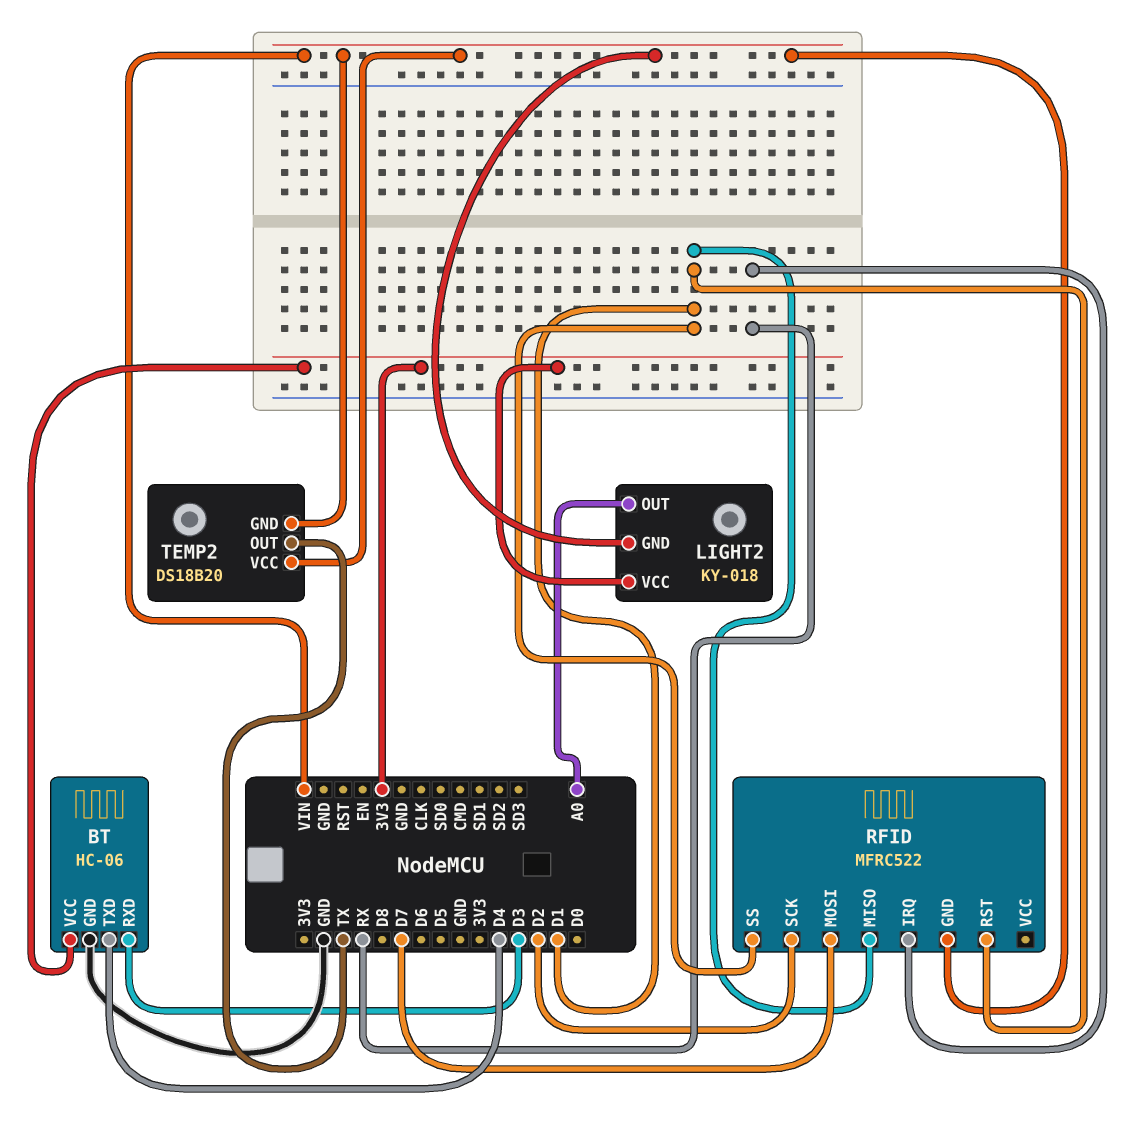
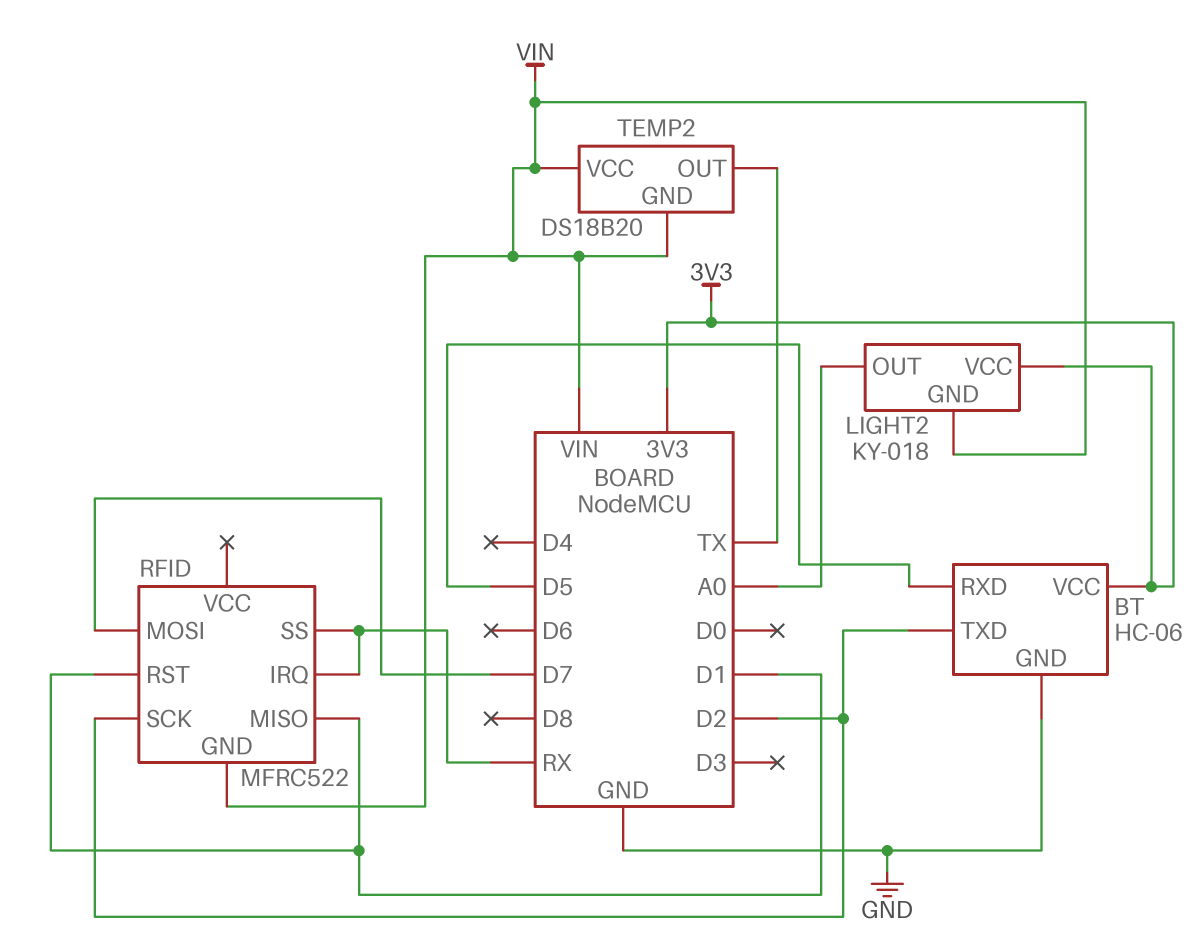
BT pin RXD: D3 -> D5
BT pin TXD: D4 -> D2
RFID pin SS: D1 -> RX

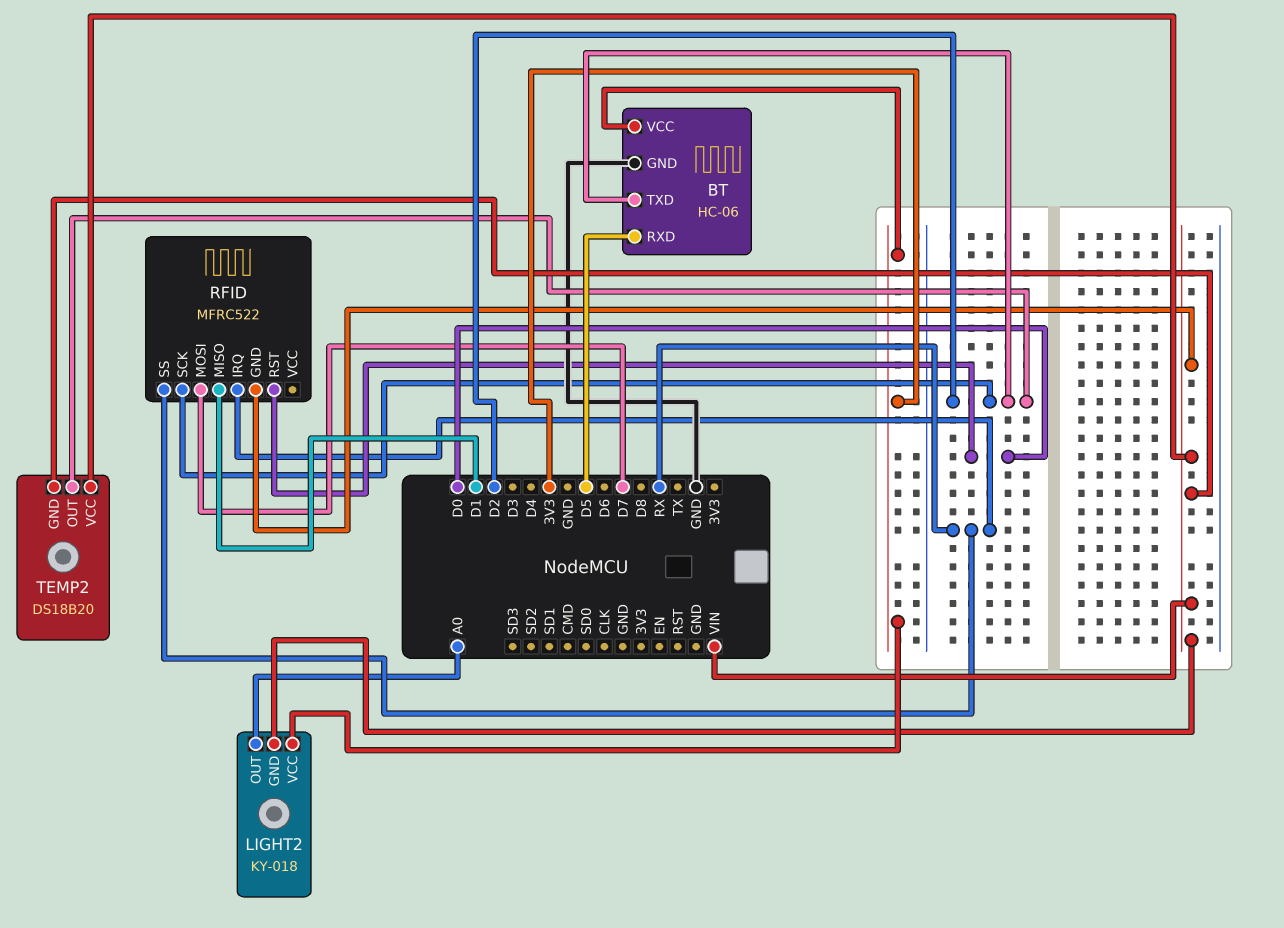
RFID pin RST: D1 -> D0
TEMP2 pin OUT: TX -> D2

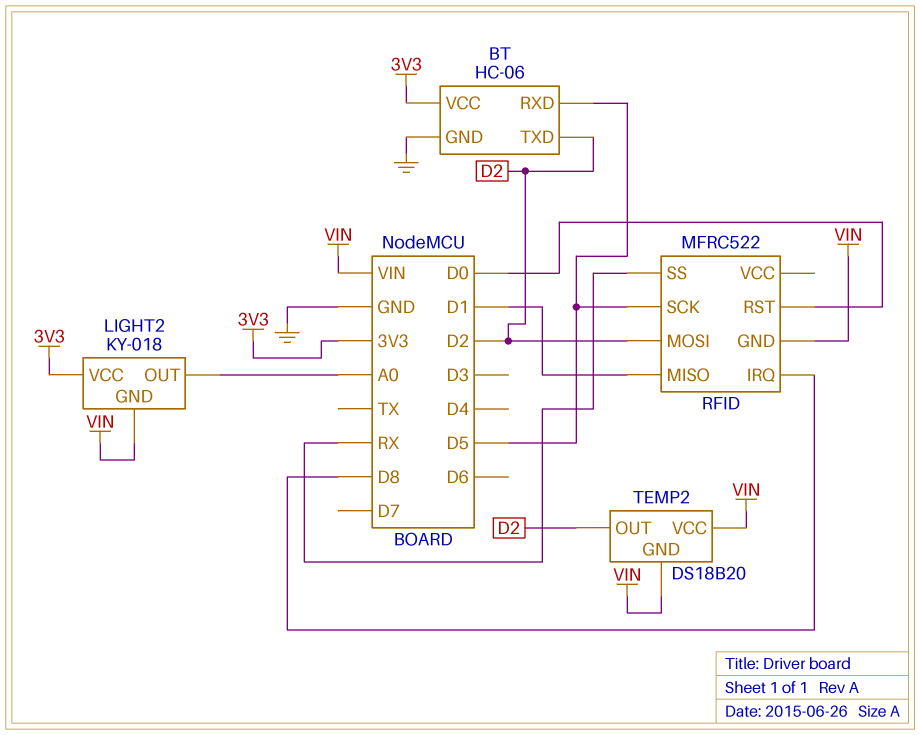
RFID pin IRQ: RX -> D8
RFID pin MOSI: D7 -> D2
RFID pin SCK: D2 -> D5

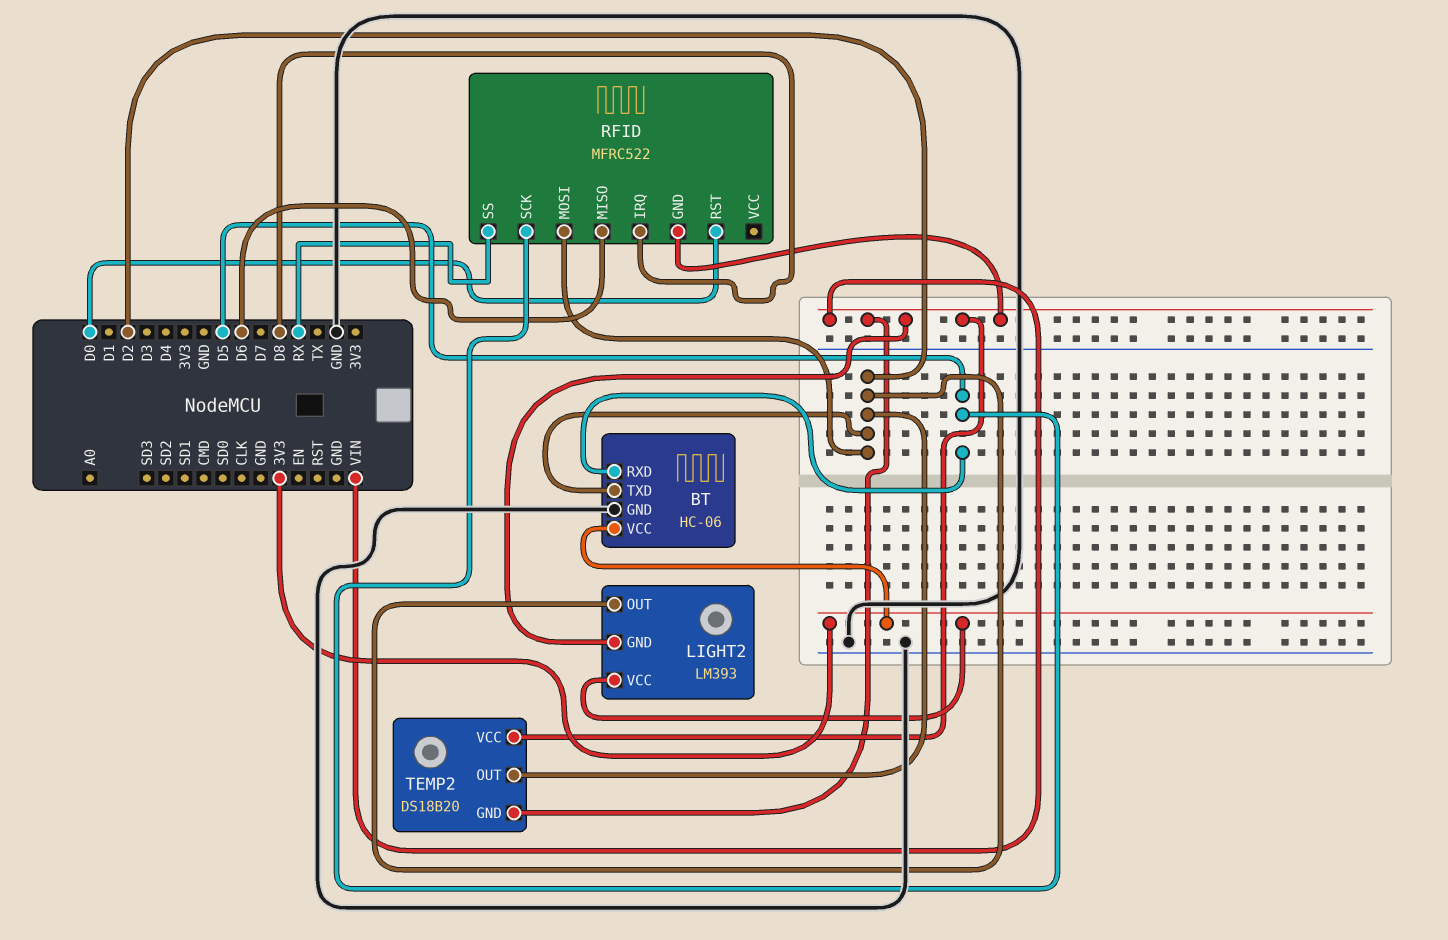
LIGHT2: KY-018 -> LM393
LIGHT2 pin OUT: A0 -> D2
RFID pin MISO: D1 -> D6

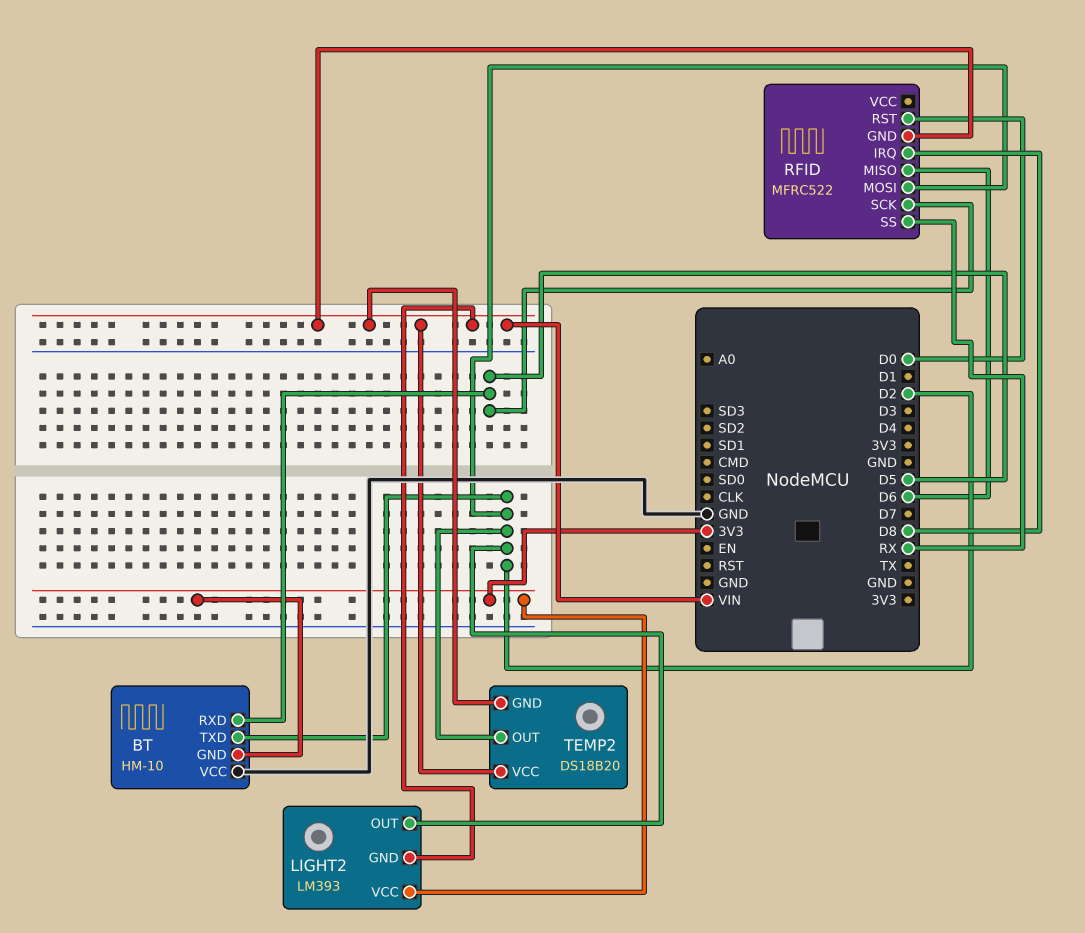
BT: HC-06 -> HM-10
BT pin GND: GND -> 3V3
BT pin VCC: 3V3 -> GND

